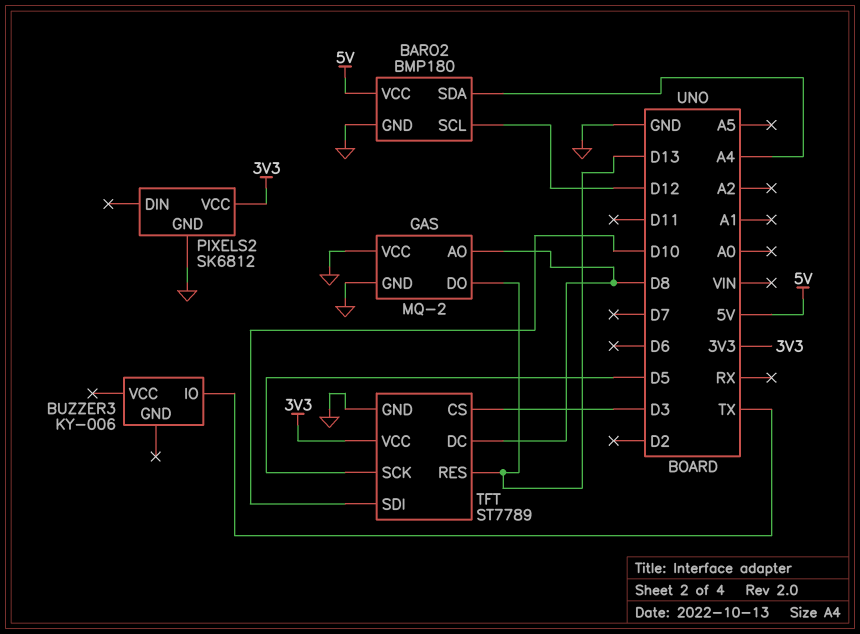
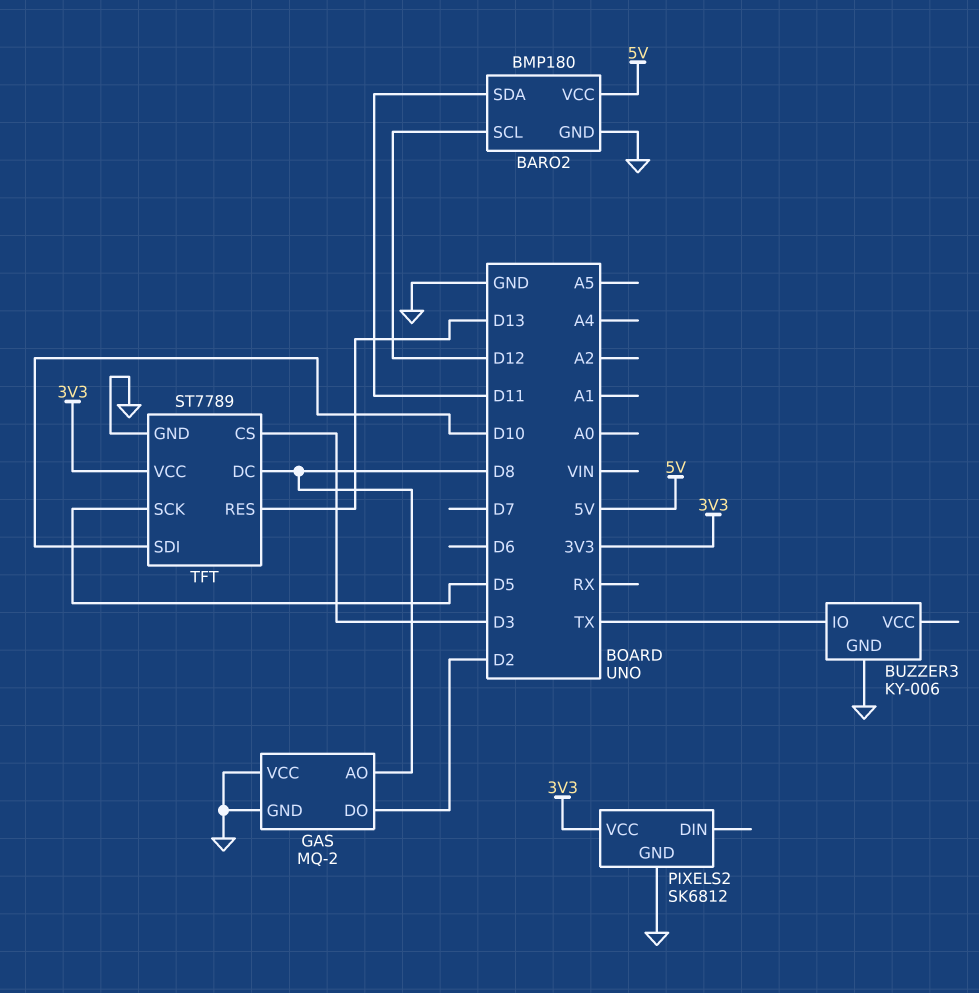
BARO2 pin SDA: A4 -> D11
BUZZER3 pin GND: none -> GND
GAS pin DO: D13 -> D2

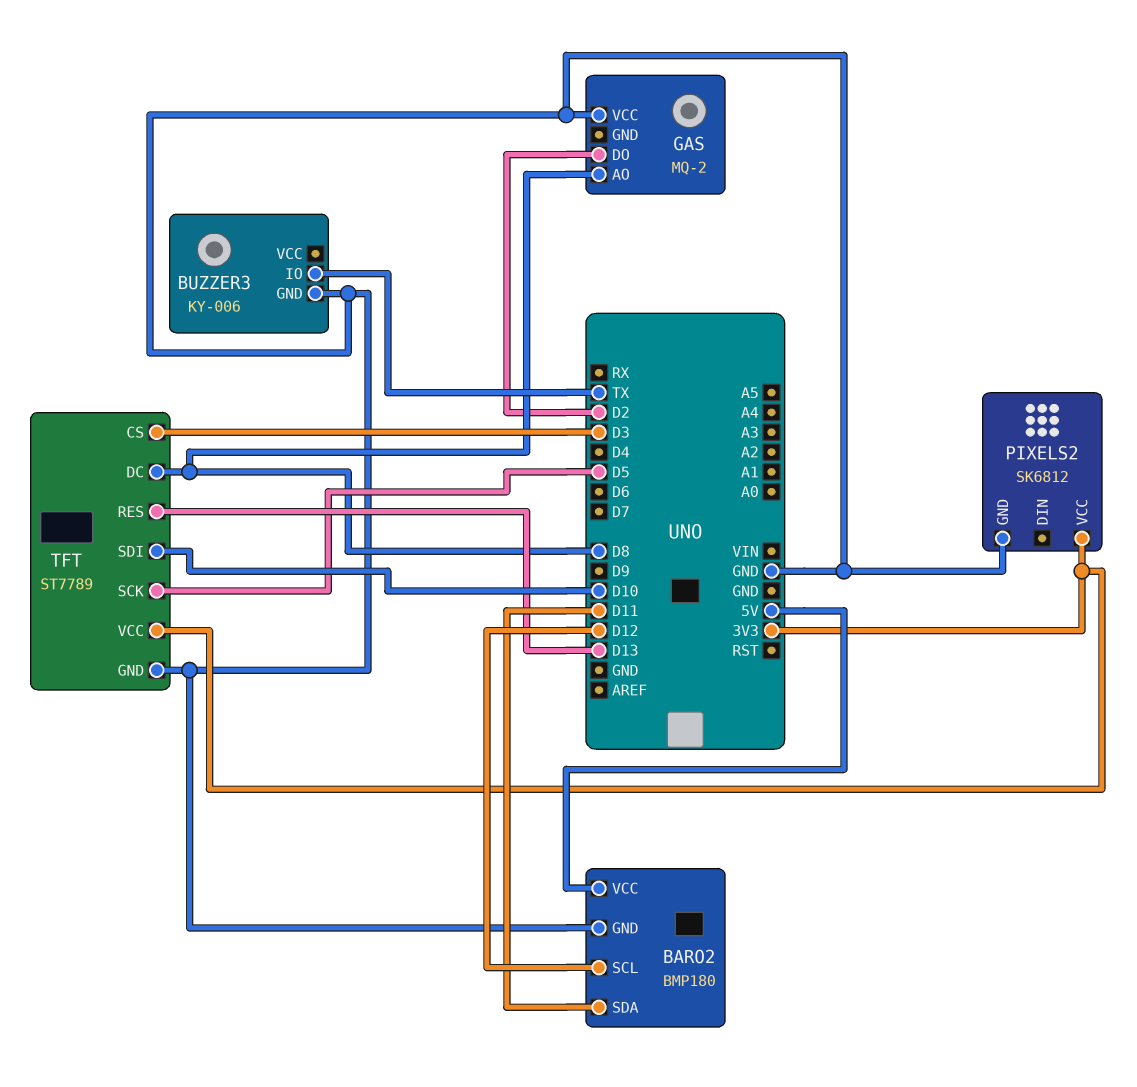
GAS pin GND: GND -> none

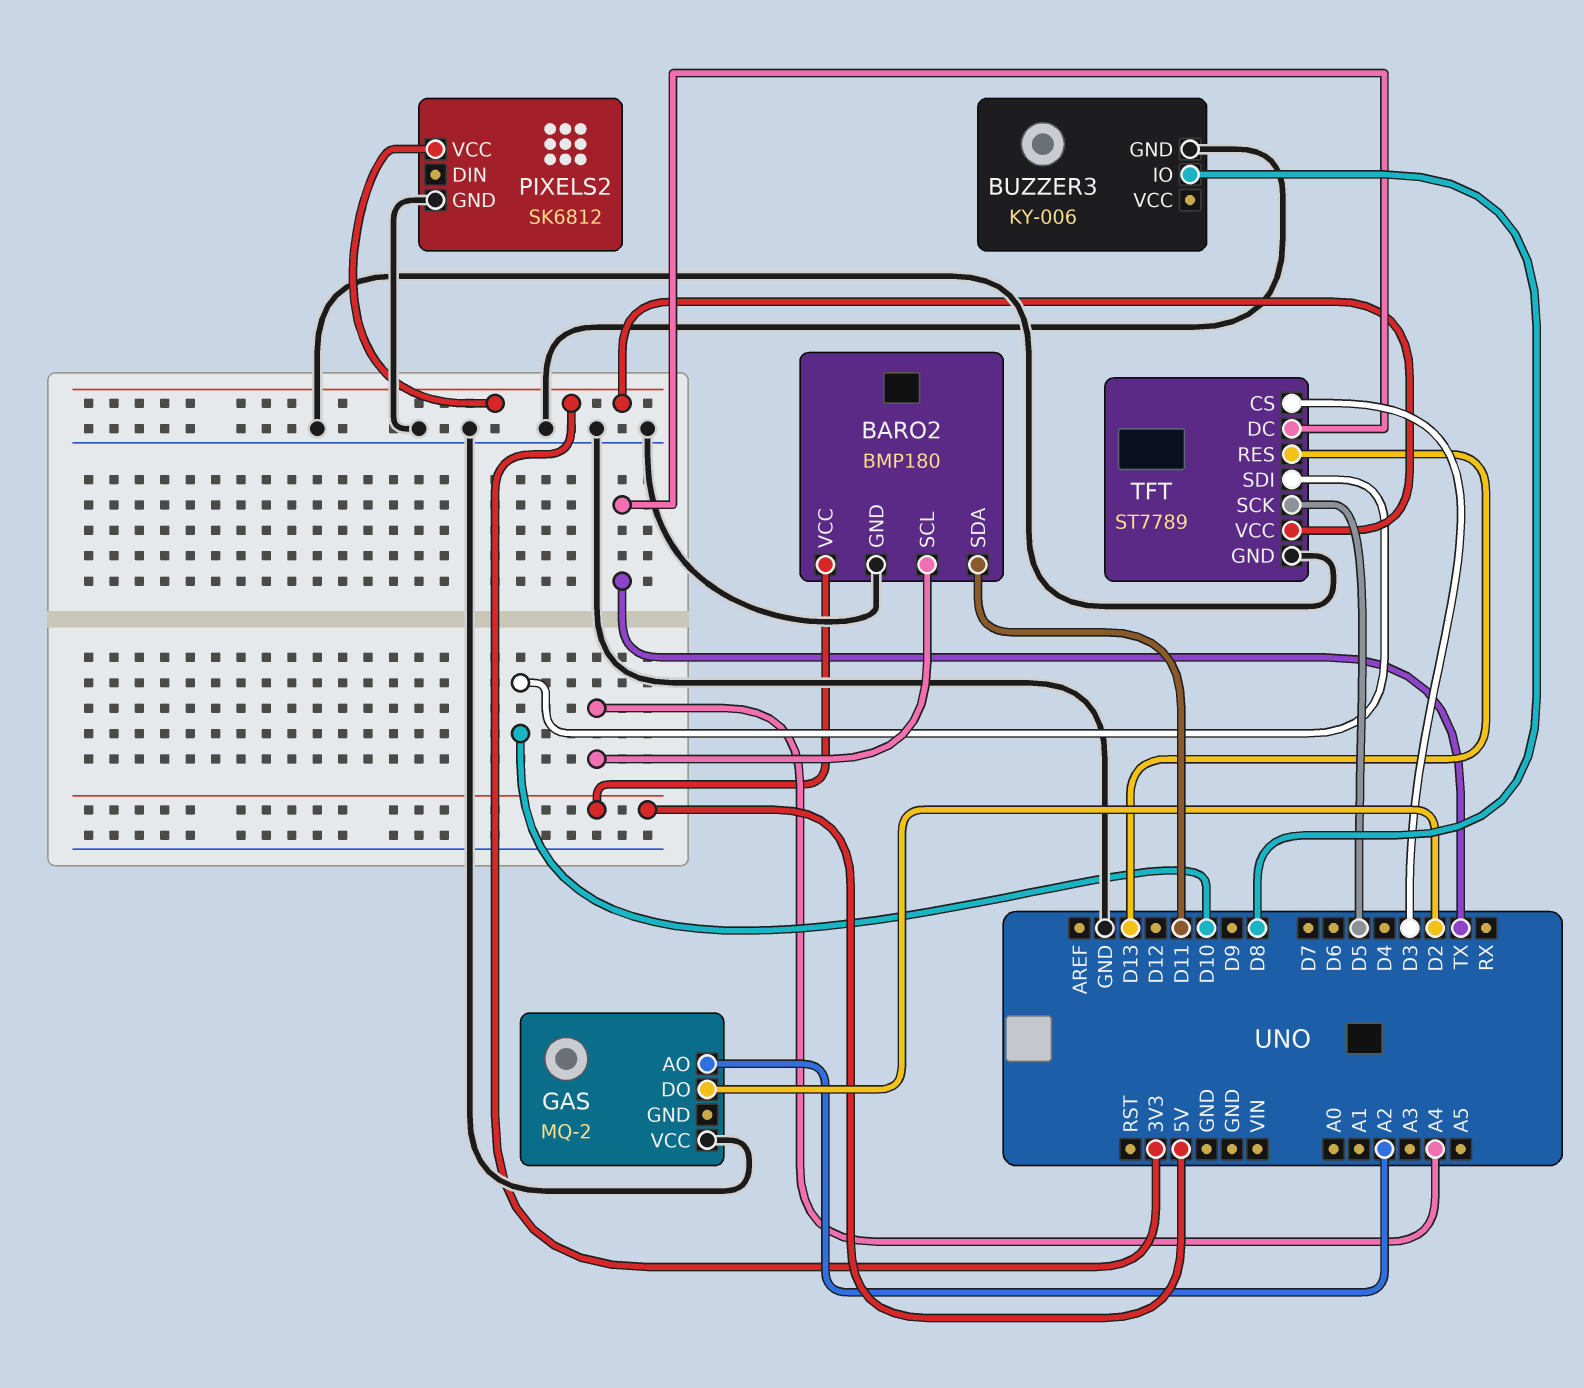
BARO2 pin SCL: D12 -> A4
BUZZER3 pin IO: TX -> D8
GAS pin AO: D8 -> A2
TFT pin DC: D8 -> TX

